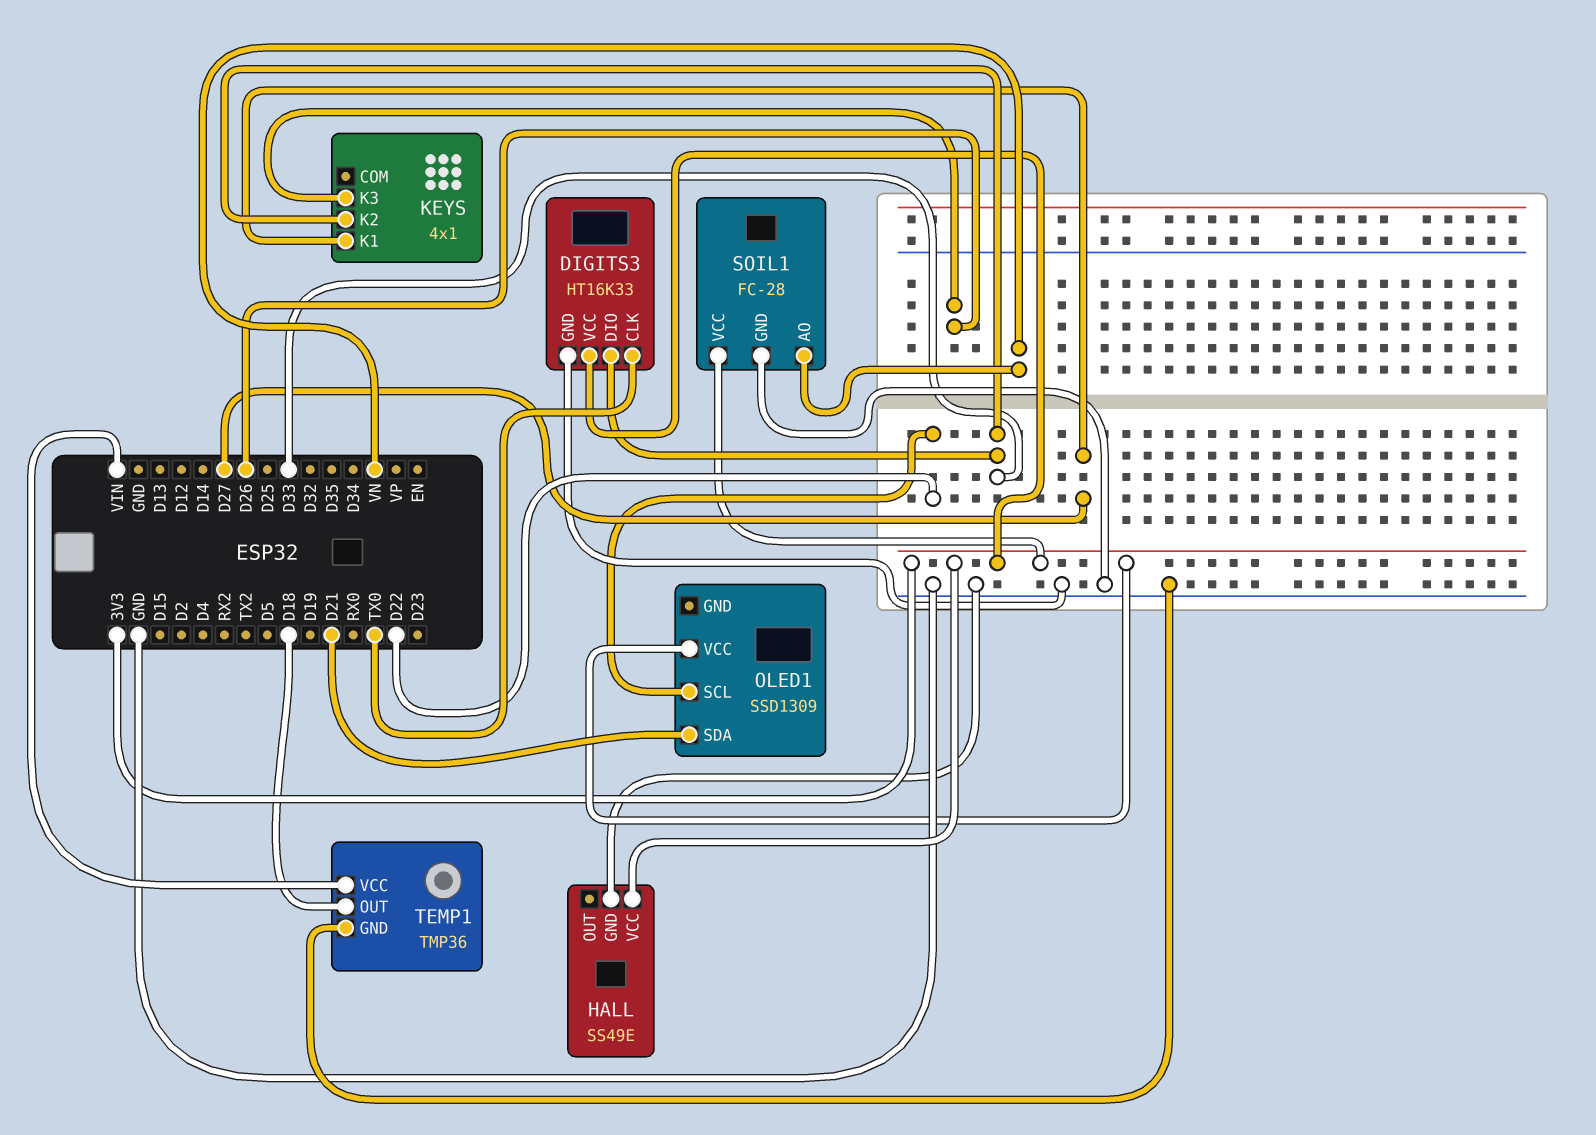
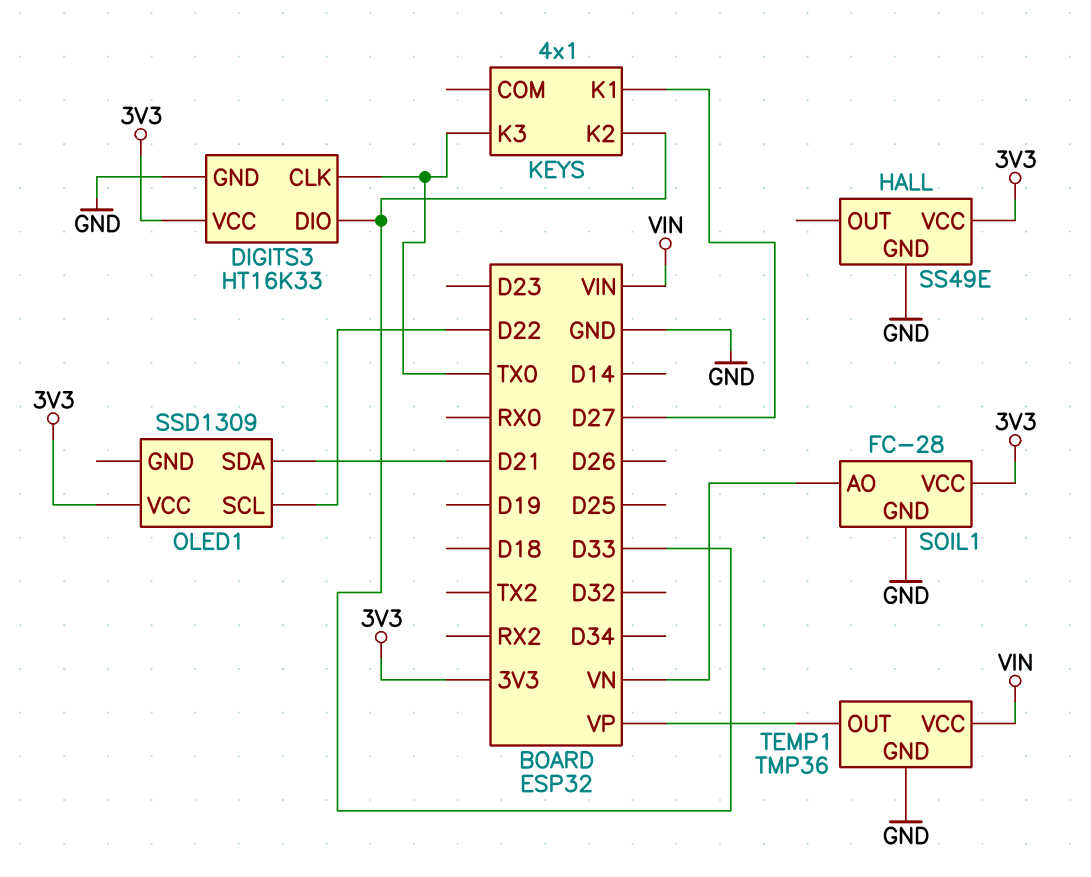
KEYS pin K3: D26 -> TX0
TEMP1 pin OUT: D18 -> VP

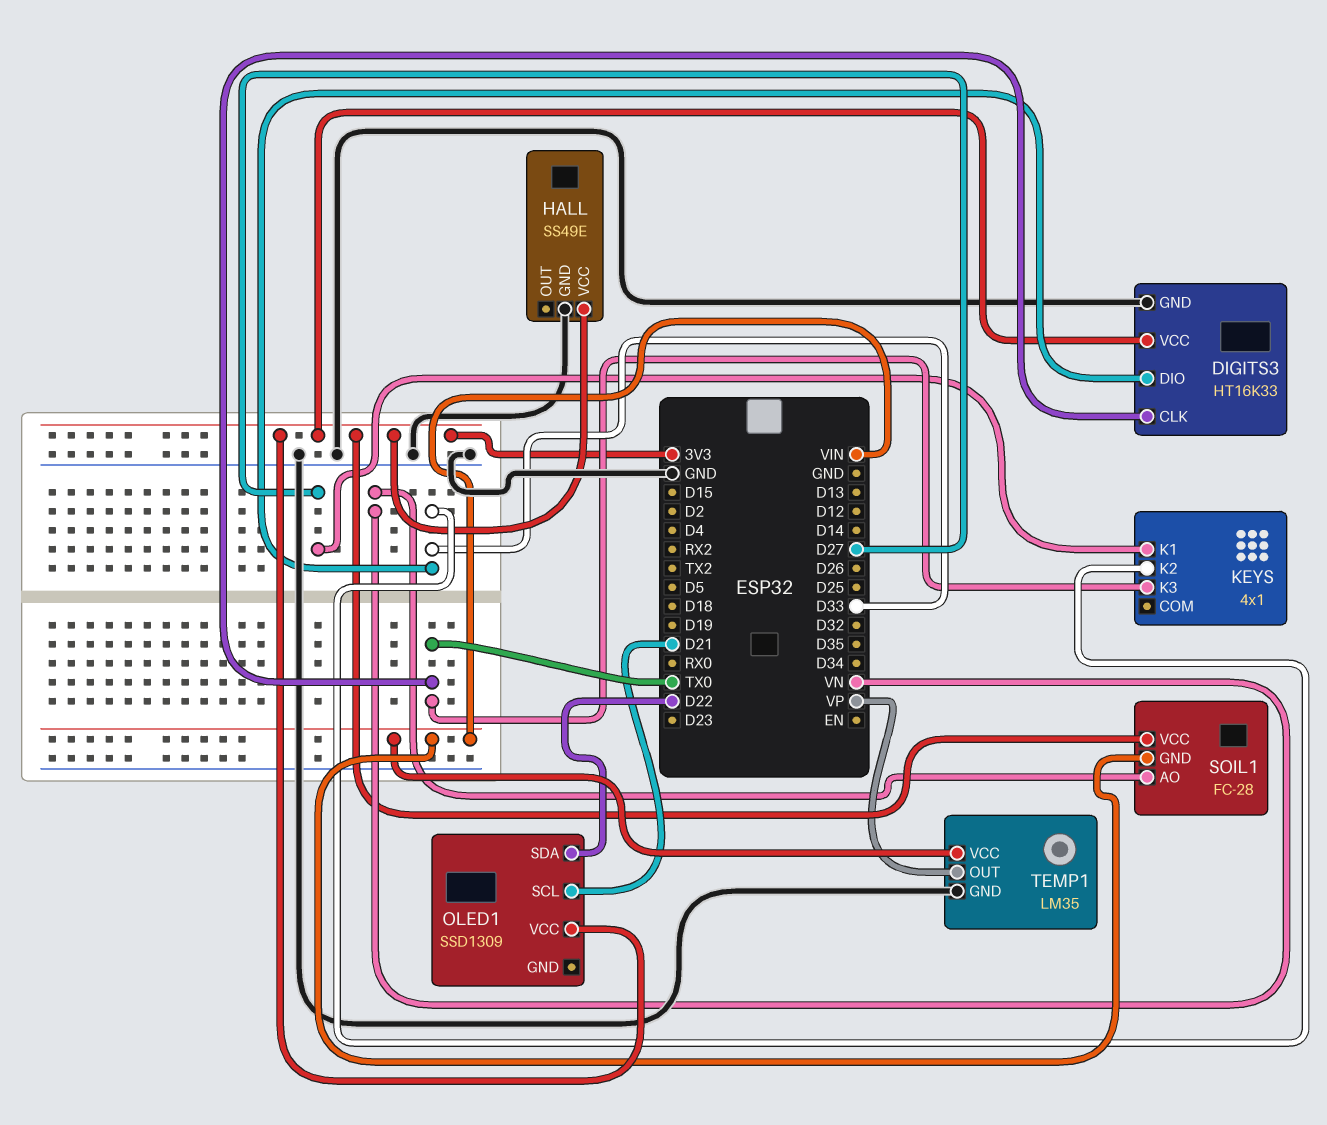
OLED1 pin SCL: D22 -> D21
OLED1 pin SDA: D21 -> D22
SOIL1 pin GND: GND -> VIN
TEMP1: TMP36 -> LM35

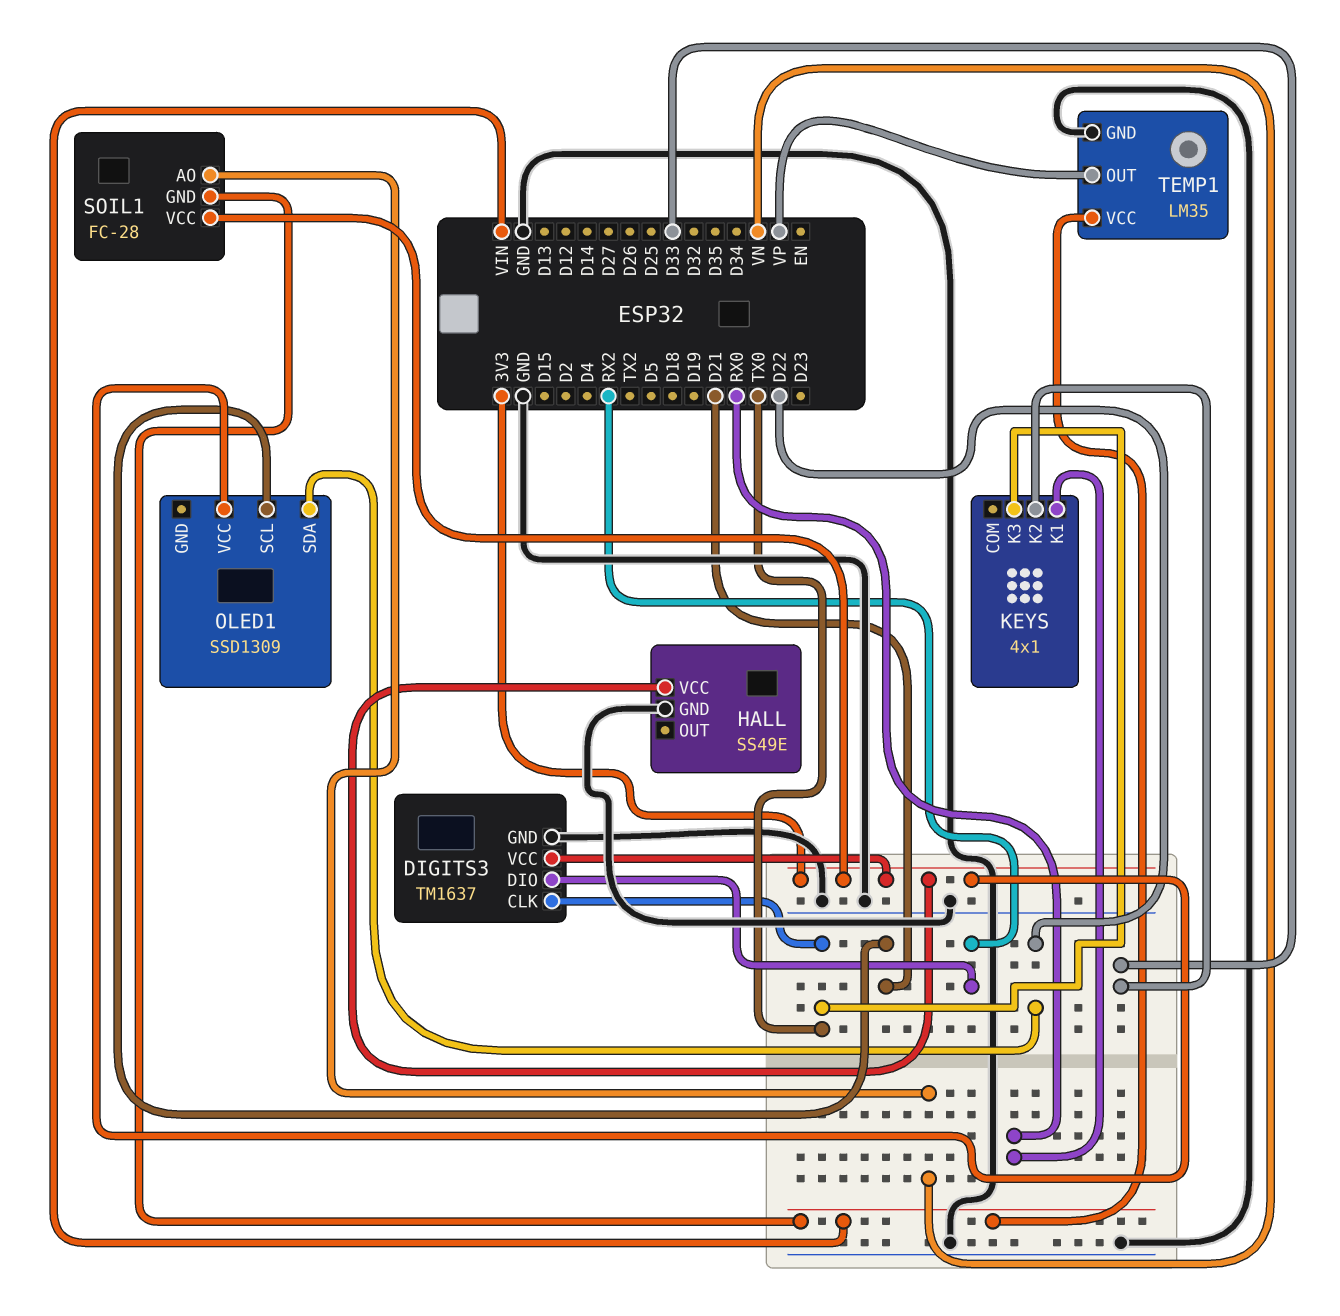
DIGITS3: HT16K33 -> TM1637
DIGITS3 pin DIO: D33 -> RX2
KEYS pin K1: D27 -> RX0

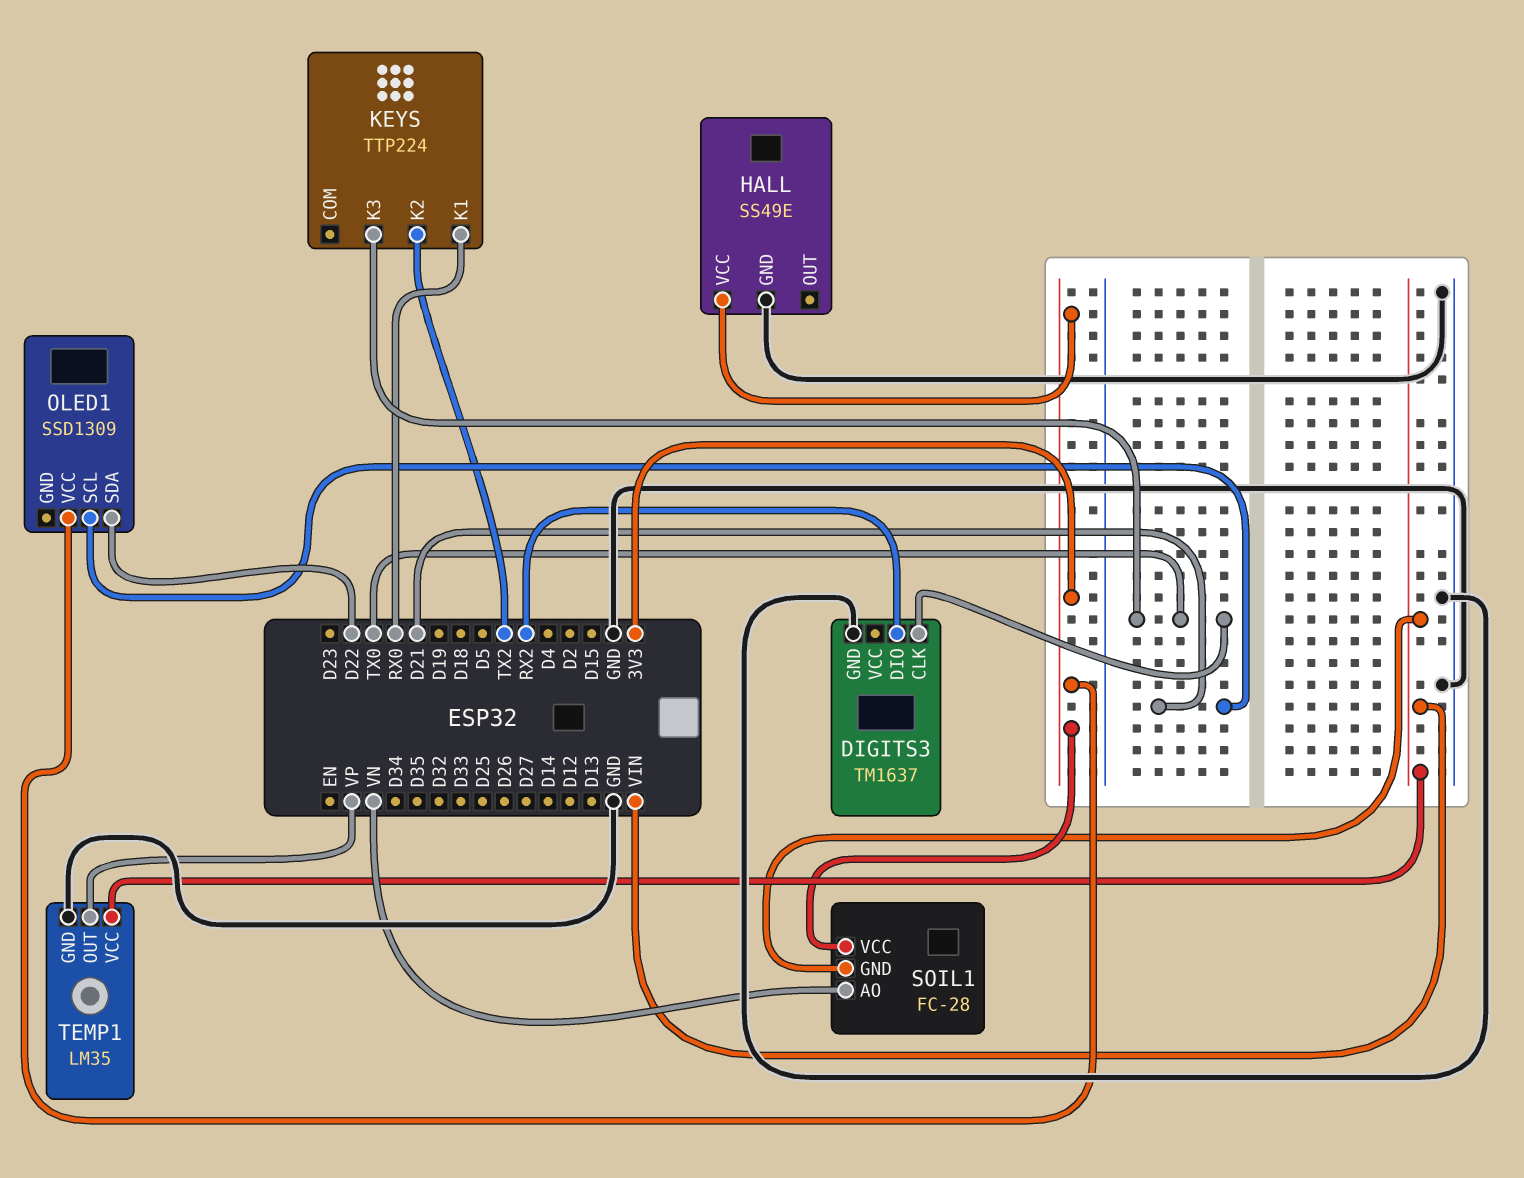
DIGITS3 pin VCC: 3V3 -> none
KEYS: 4x1 -> TTP224
KEYS pin K2: D33 -> TX2

